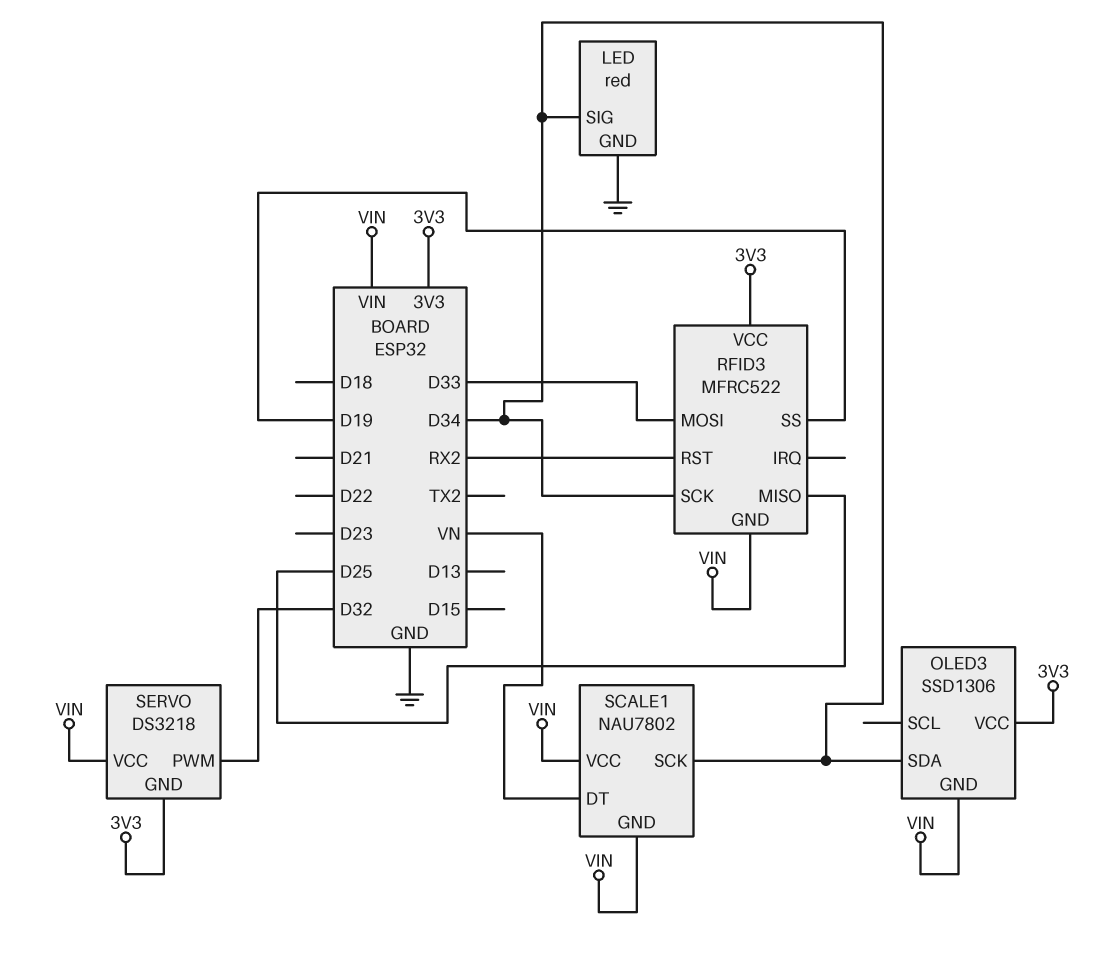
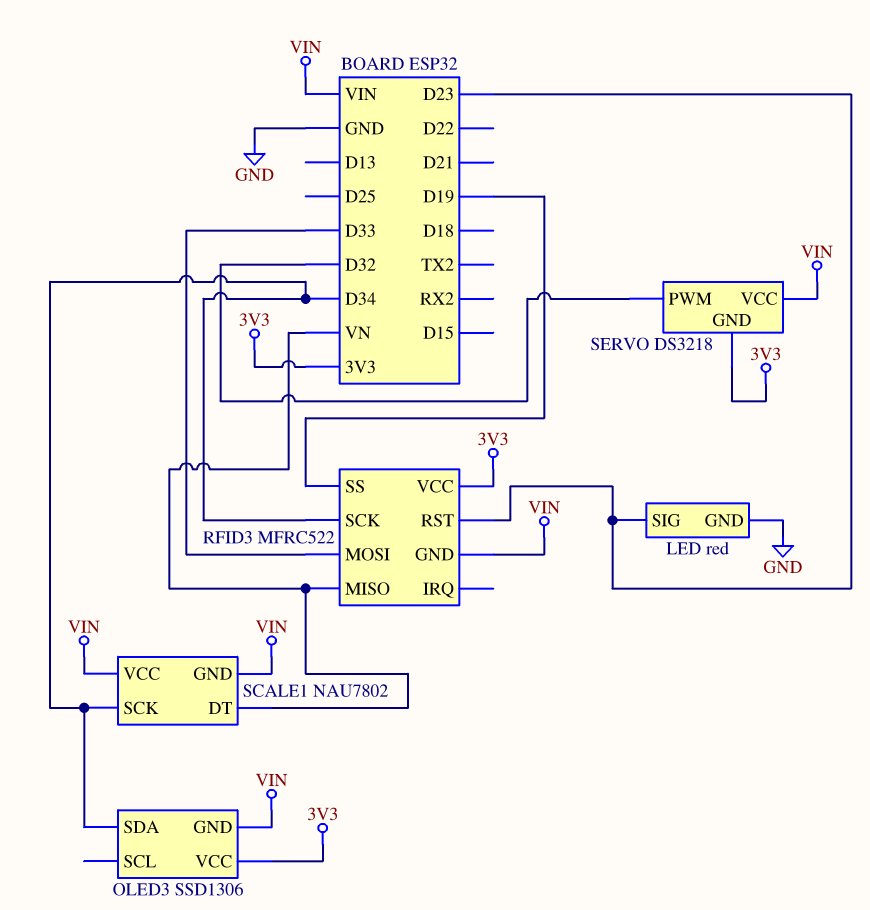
LED pin SIG: D34 -> D23
RFID3 pin MISO: D25 -> VN
RFID3 pin RST: RX2 -> D23

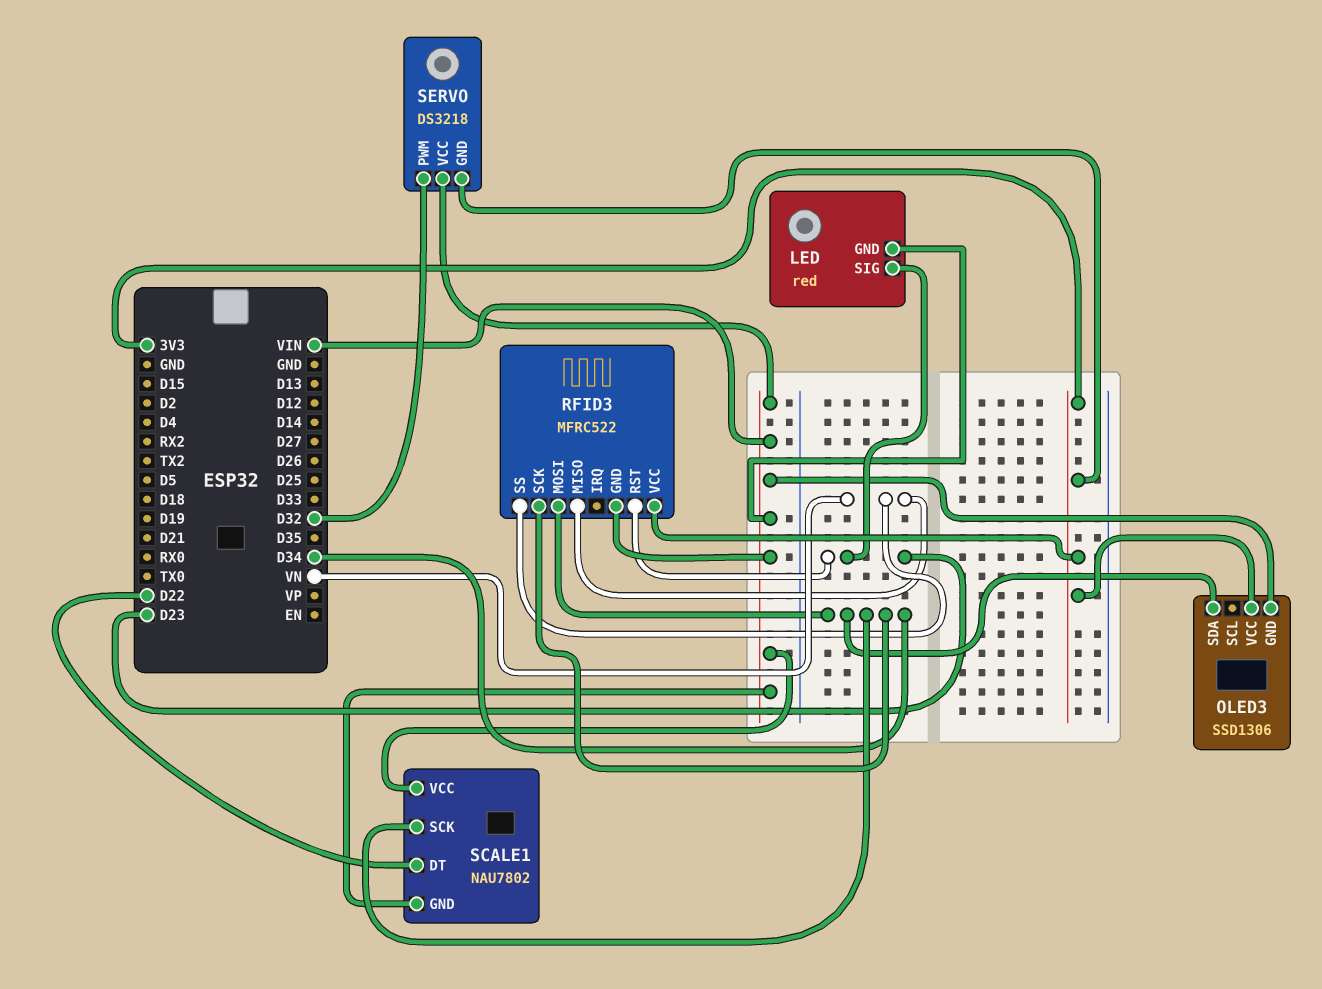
LED pin GND: GND -> VIN
RFID3 pin MOSI: D33 -> D34
RFID3 pin SS: D19 -> VN
SCALE1 pin DT: VN -> D22

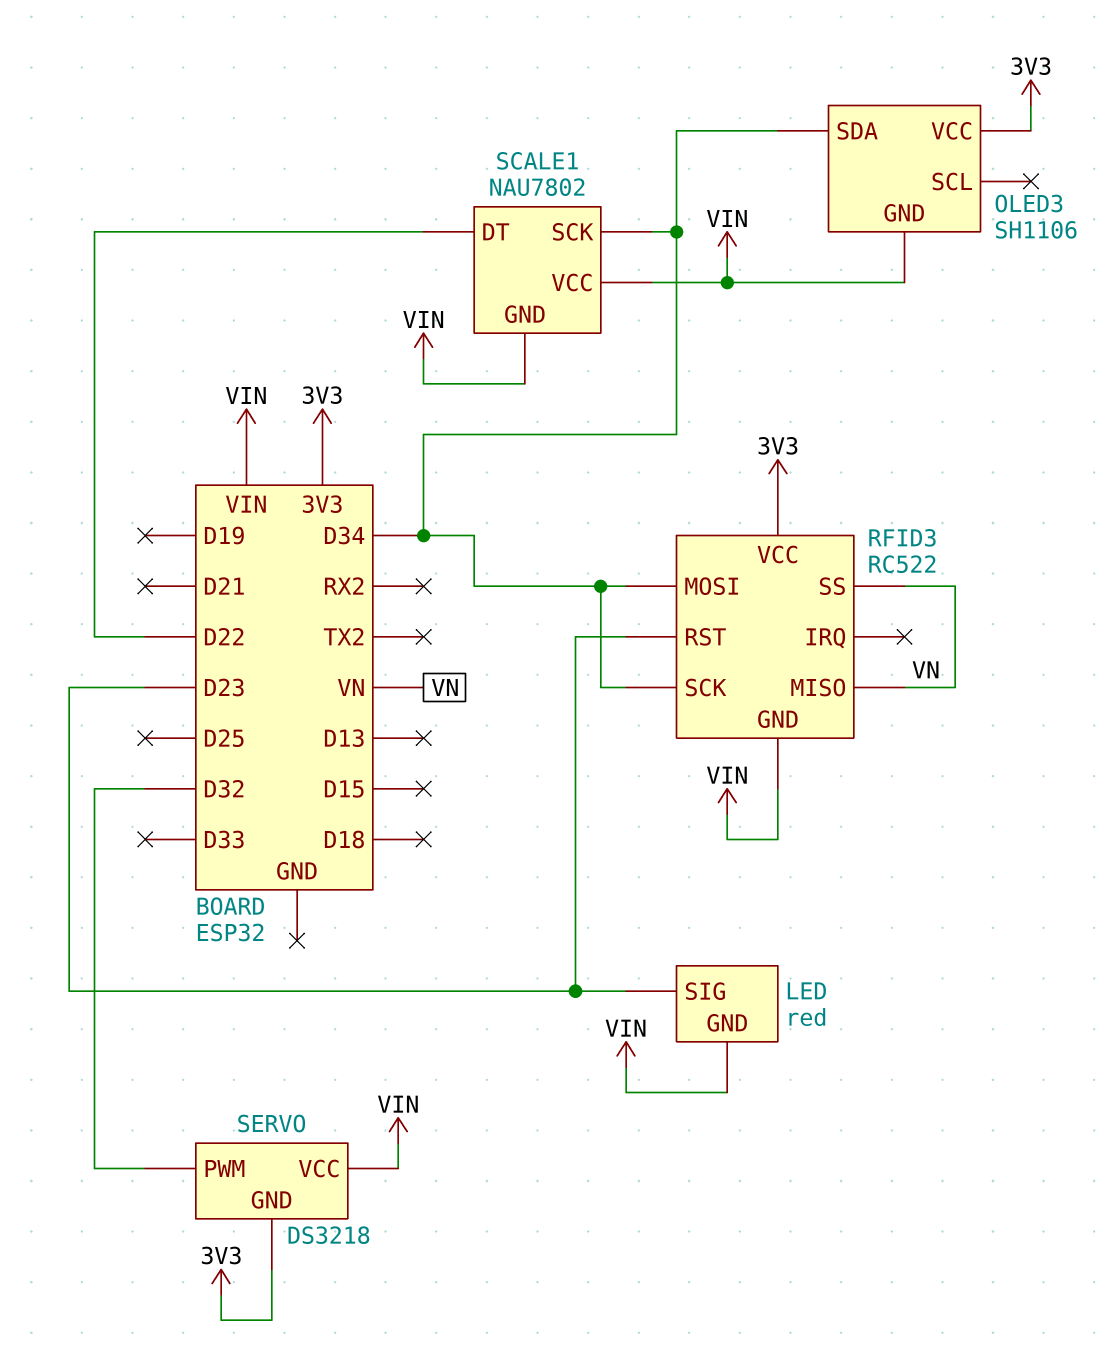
OLED3: SSD1306 -> SH1106
RFID3: MFRC522 -> RC522

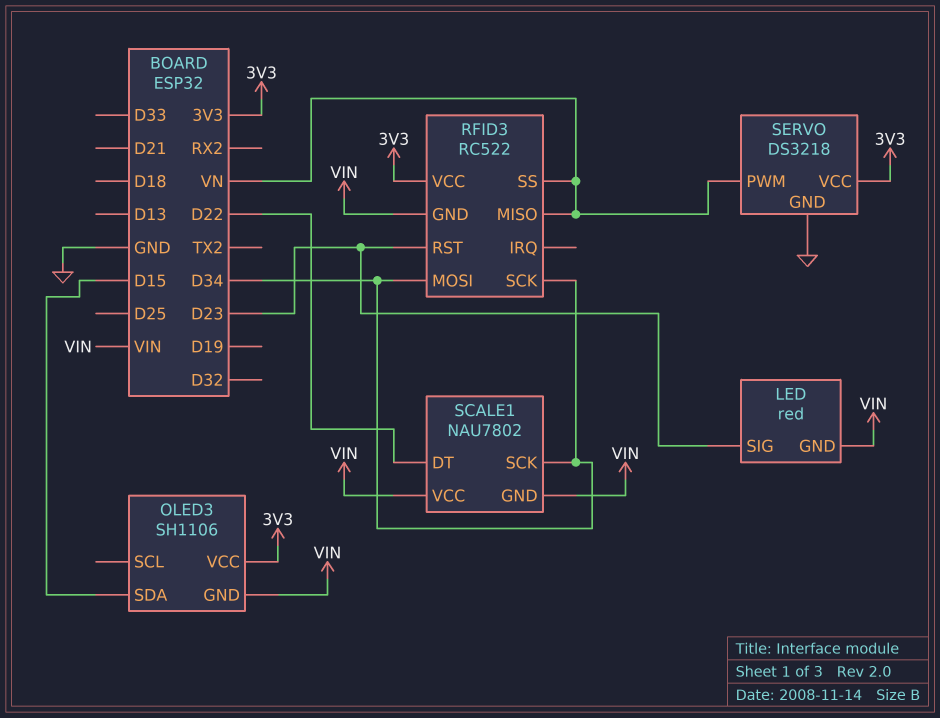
OLED3 pin SDA: D34 -> D15
SERVO pin GND: 3V3 -> GND
SERVO pin PWM: D32 -> VN
SERVO pin VCC: VIN -> 3V3

